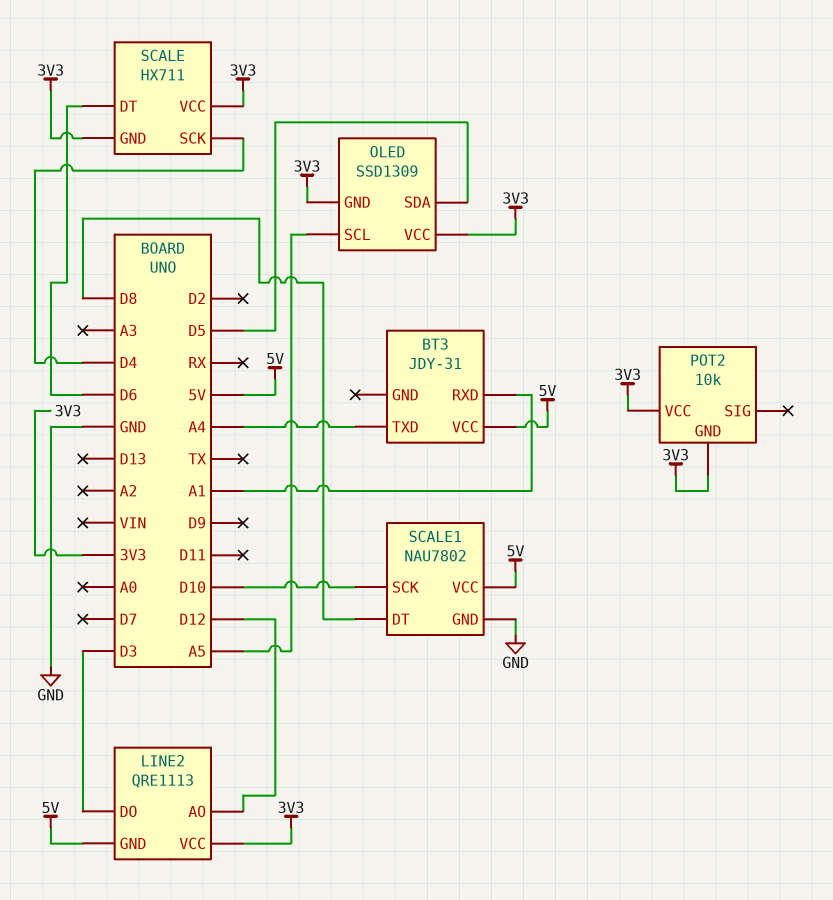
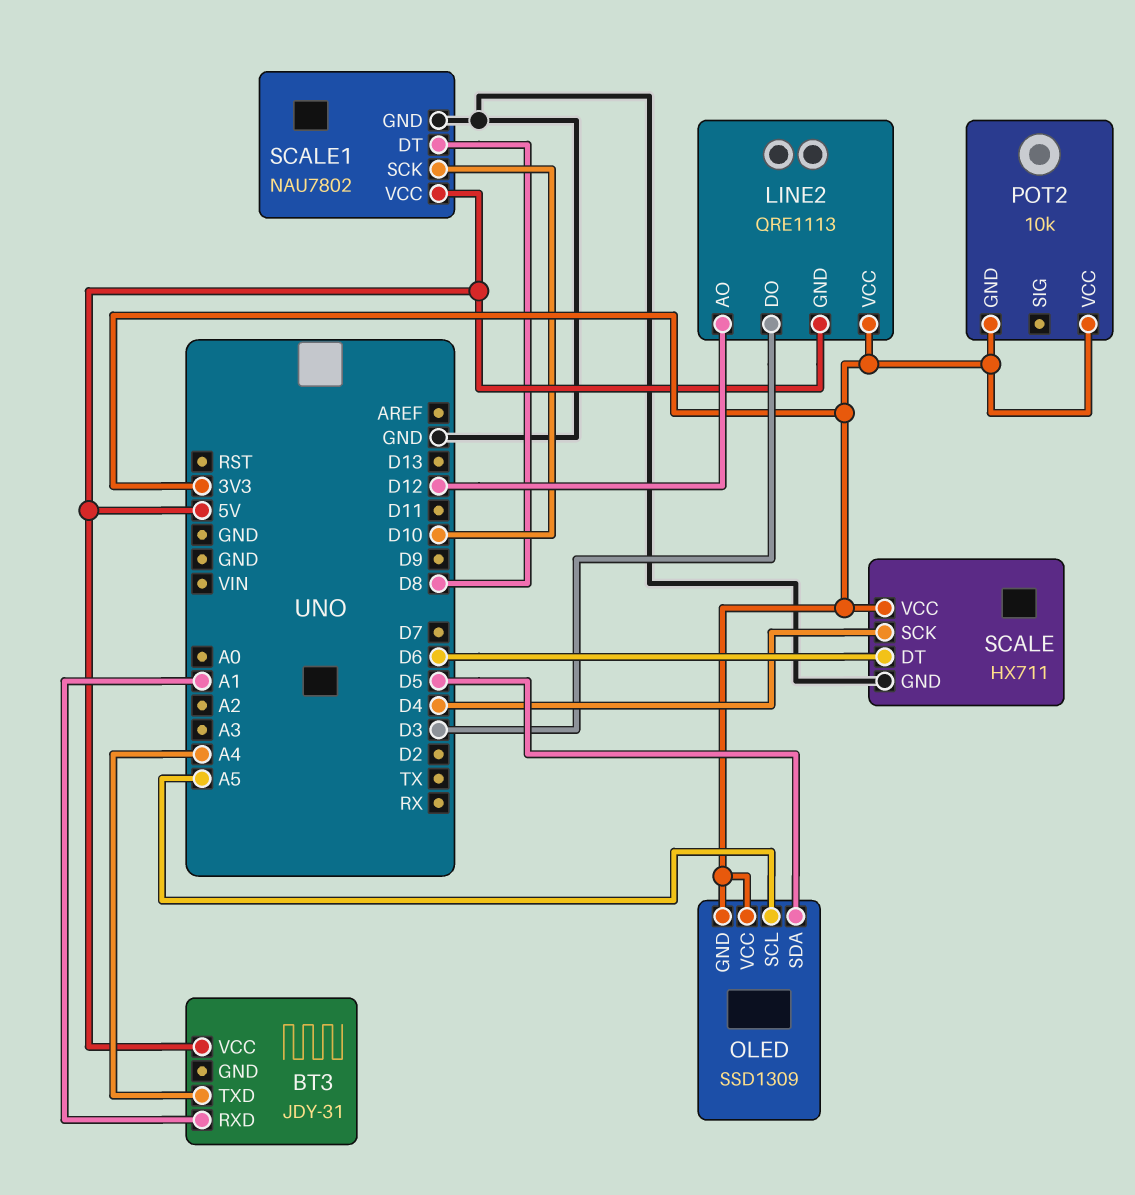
SCALE pin GND: 3V3 -> GND

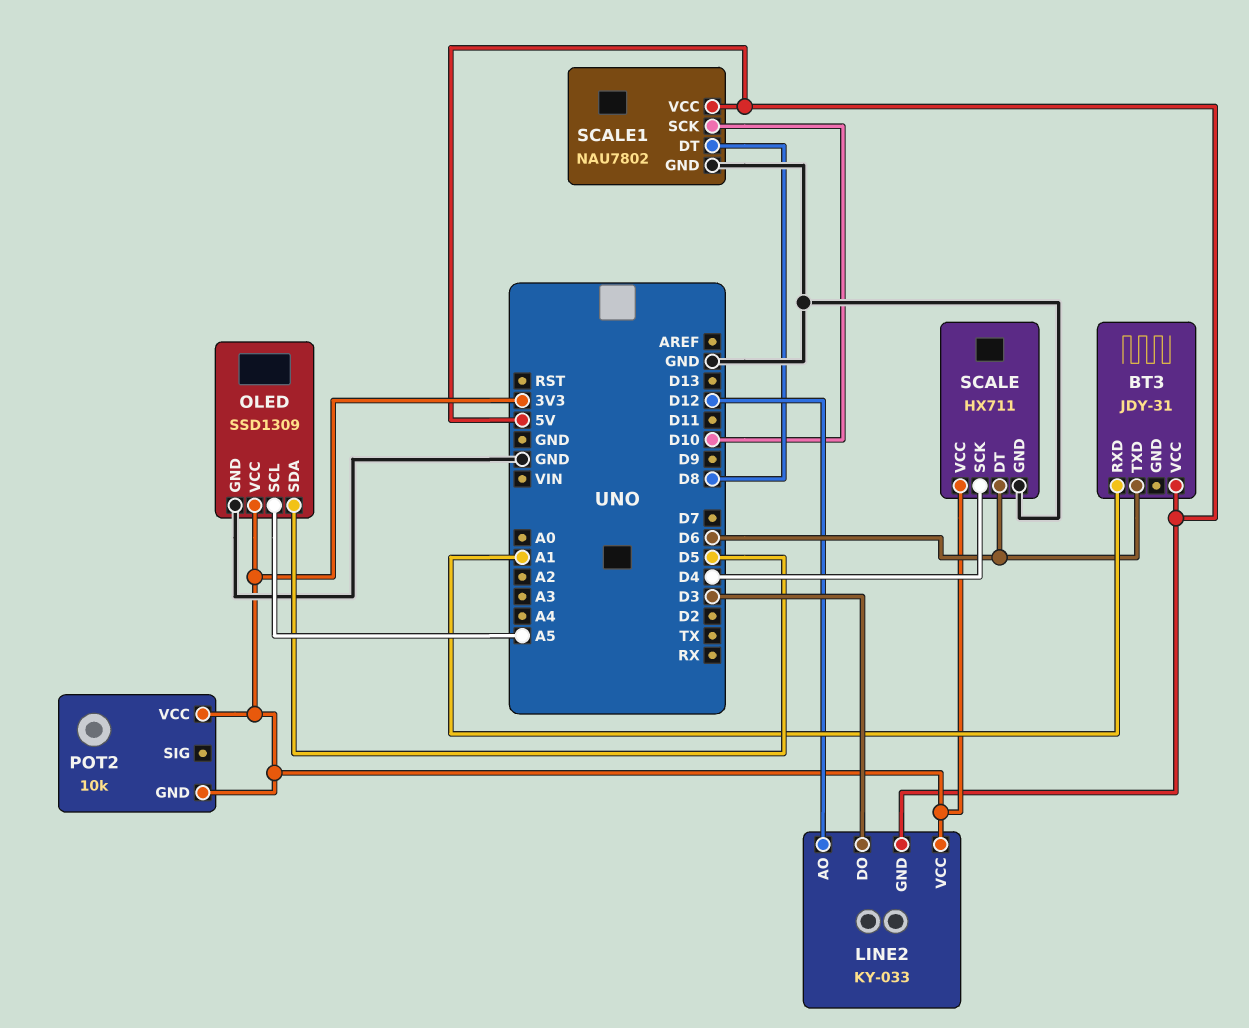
BT3 pin TXD: A4 -> D6
LINE2: QRE1113 -> KY-033
OLED pin GND: 3V3 -> GND

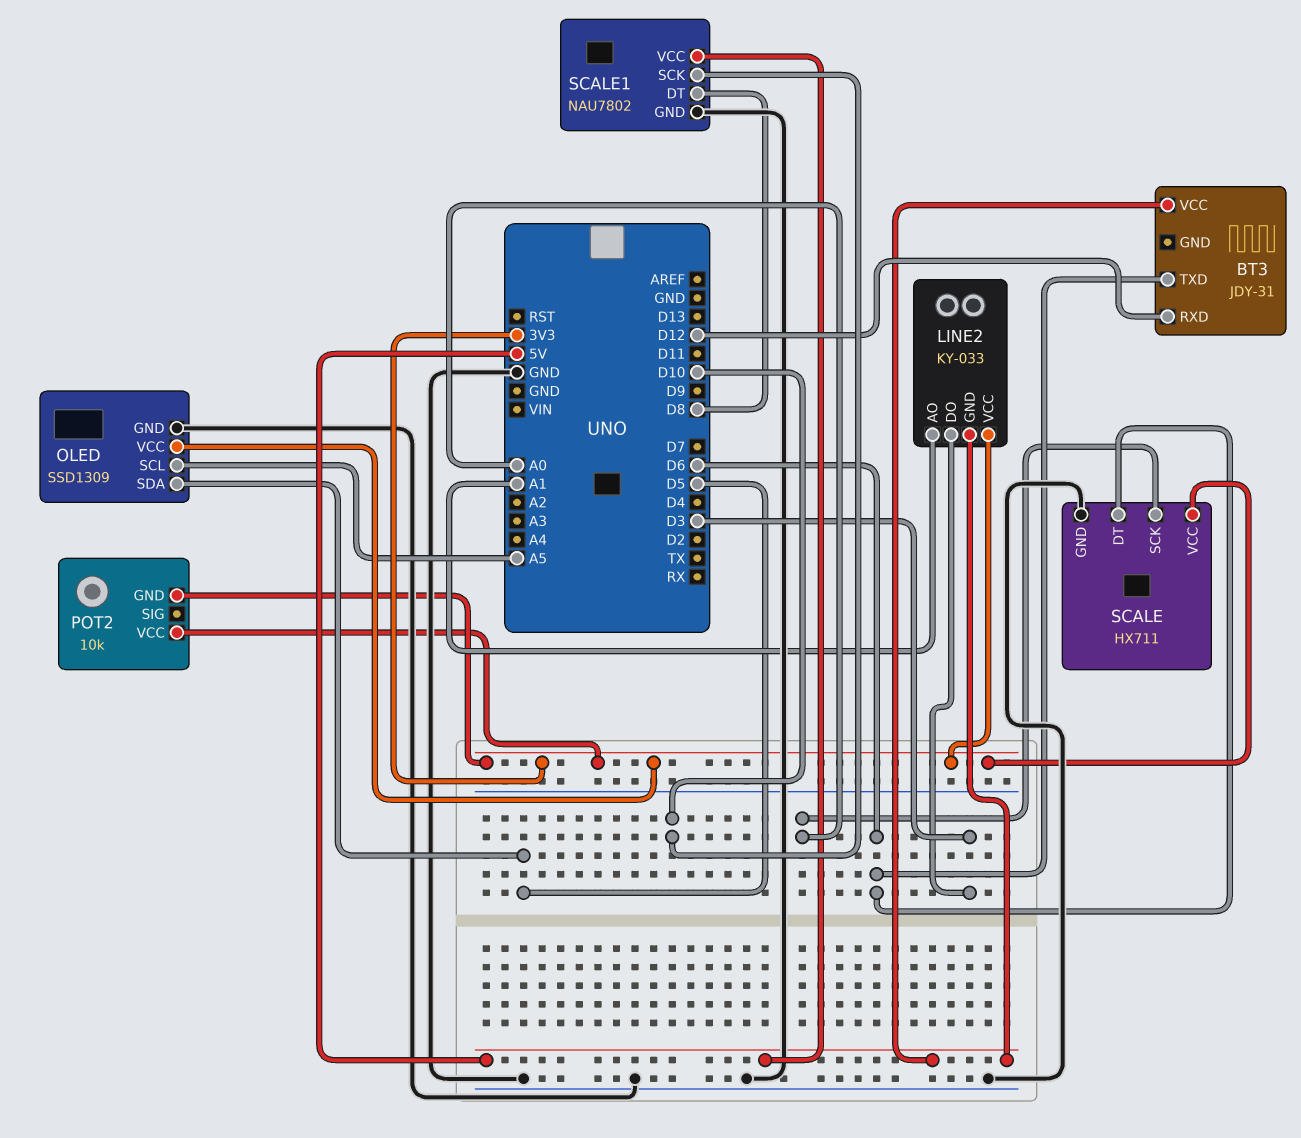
BT3 pin RXD: A1 -> D12
LINE2 pin AO: D12 -> A1
SCALE pin SCK: D4 -> A0

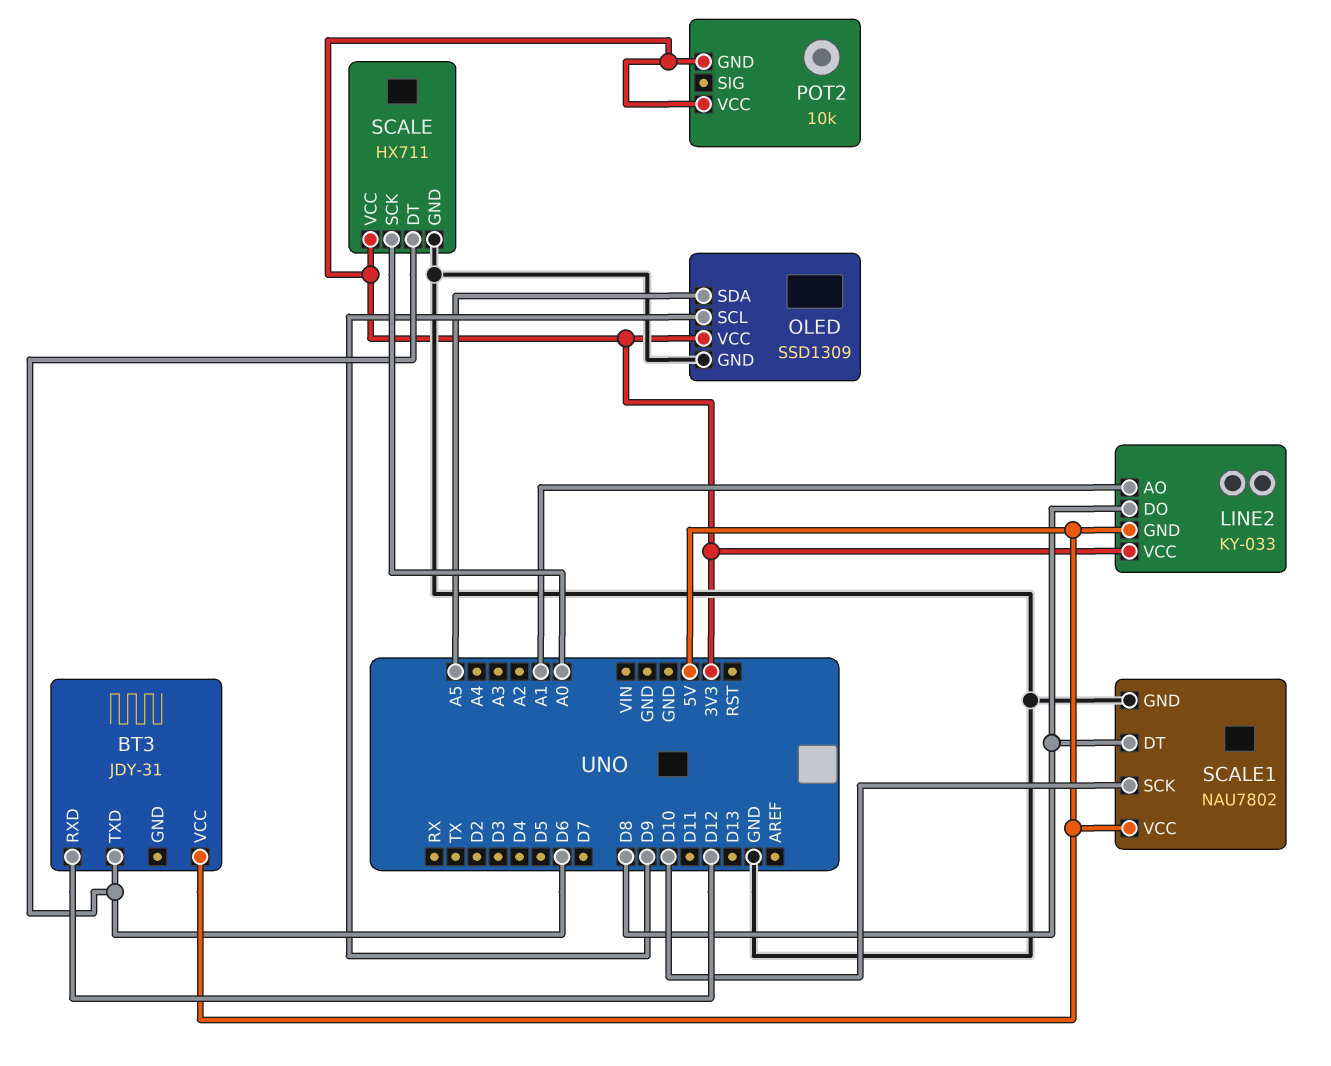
LINE2 pin DO: D3 -> D8
OLED pin SCL: A5 -> D9
OLED pin SDA: D5 -> A5

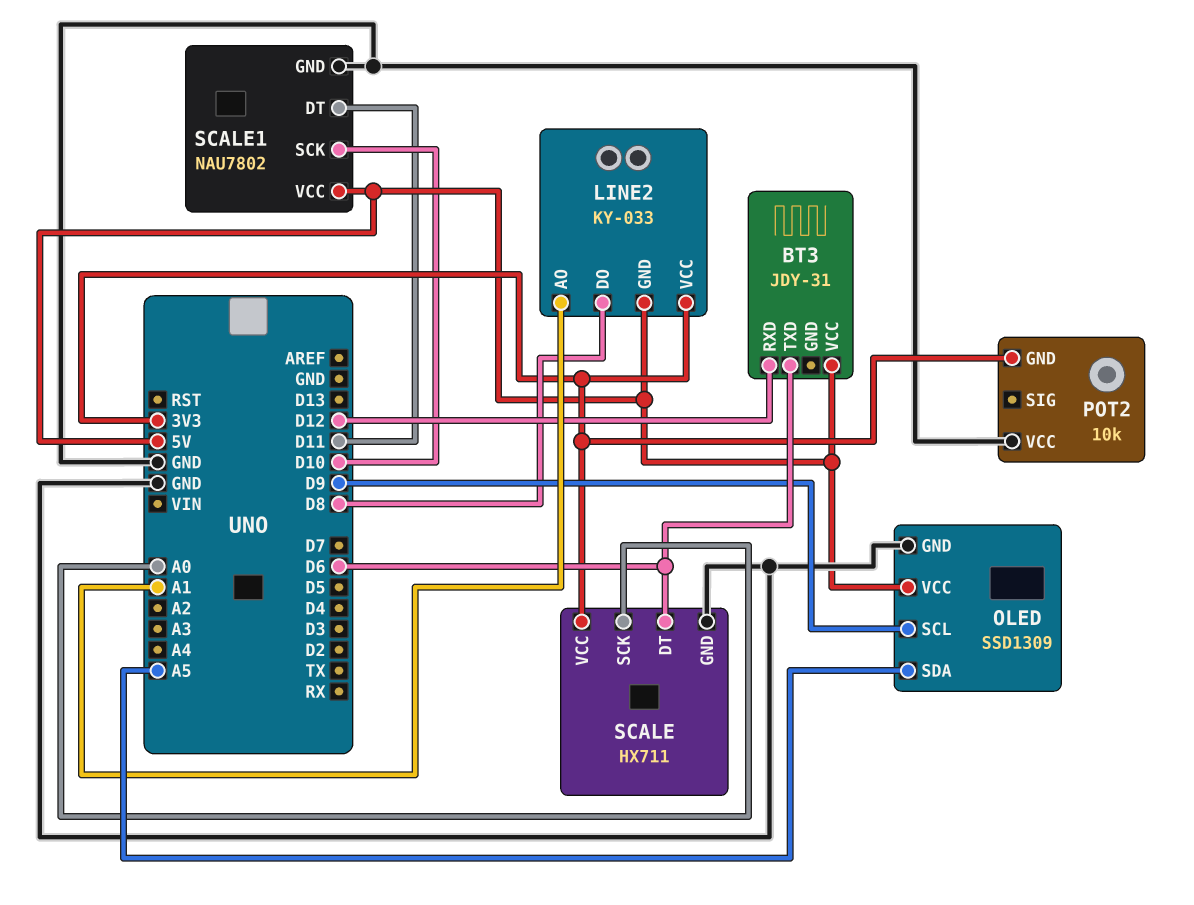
OLED pin VCC: 3V3 -> 5V
POT2 pin VCC: 3V3 -> GND
SCALE1 pin DT: D8 -> D11

